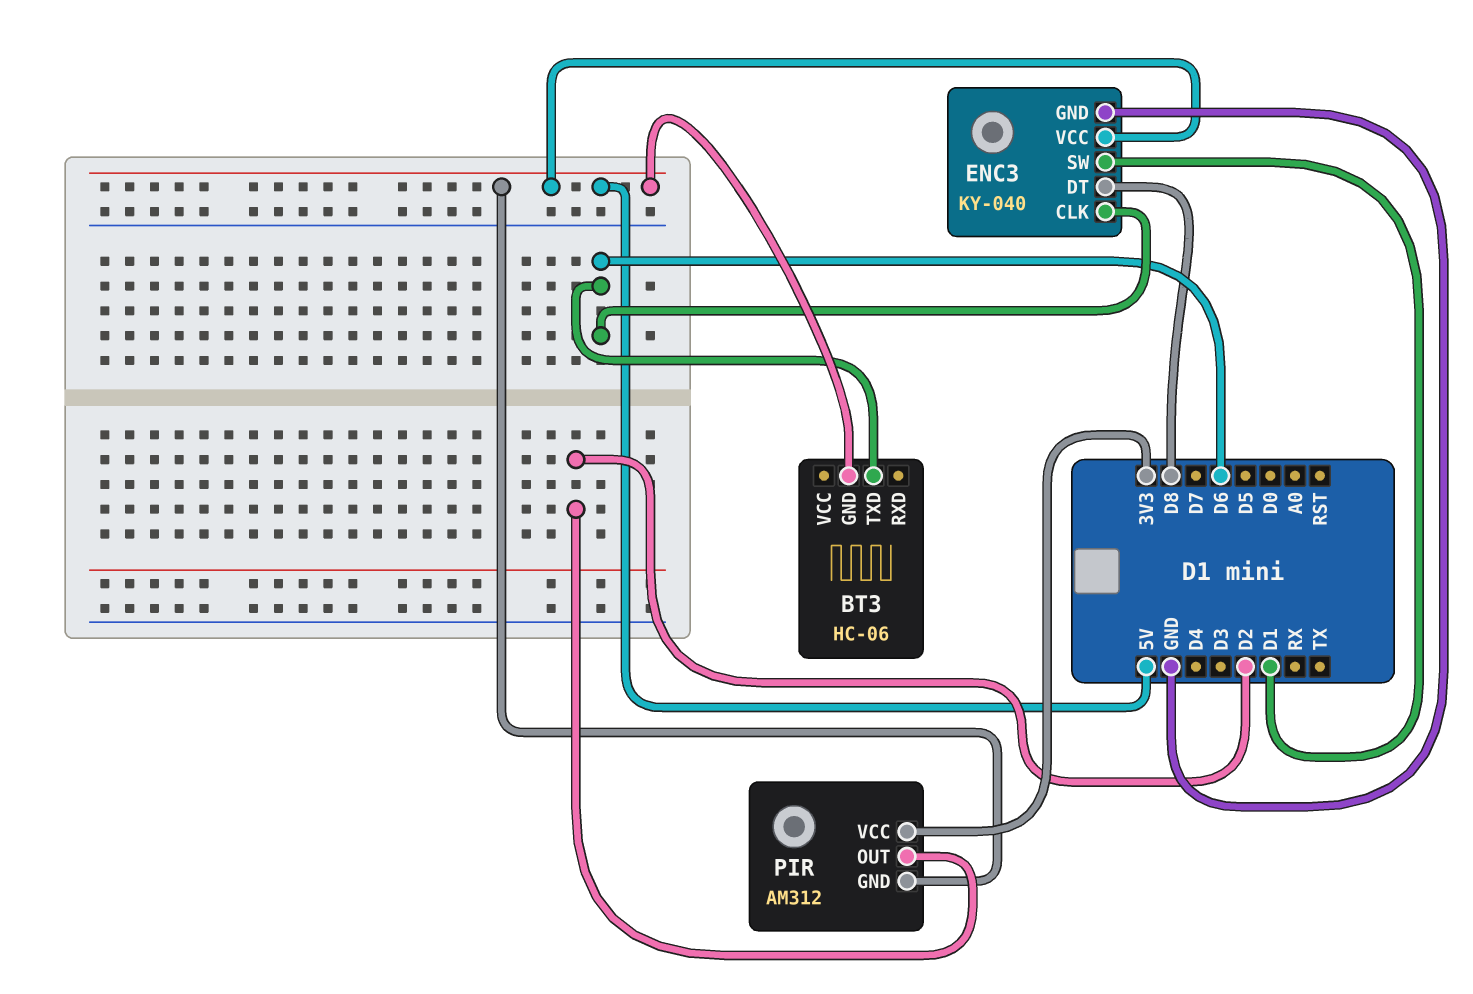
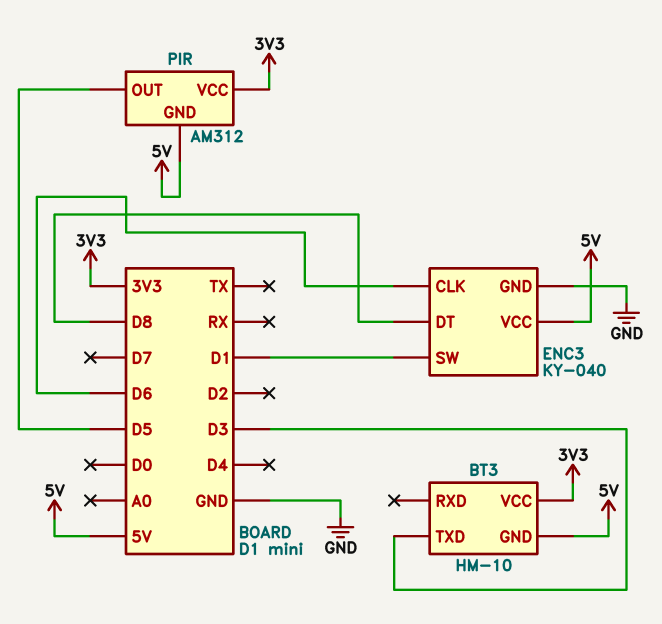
BT3: HC-06 -> HM-10
BT3 pin TXD: D6 -> D3
BT3 pin VCC: none -> 3V3
PIR pin OUT: D2 -> D5

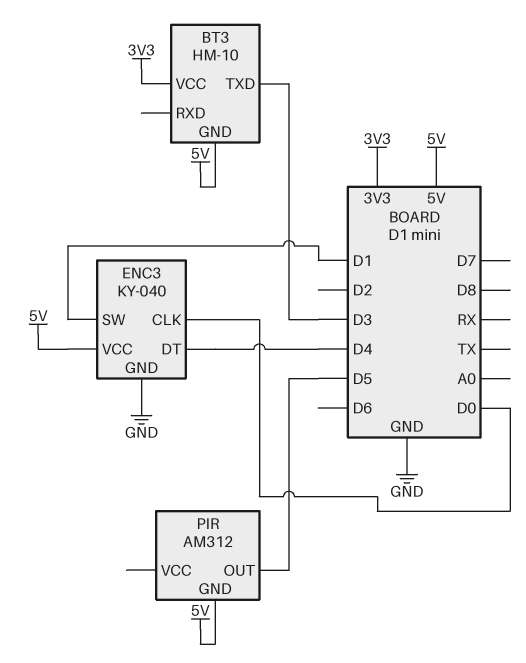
ENC3 pin CLK: D6 -> D0
ENC3 pin DT: D8 -> D4
PIR pin VCC: 3V3 -> none

